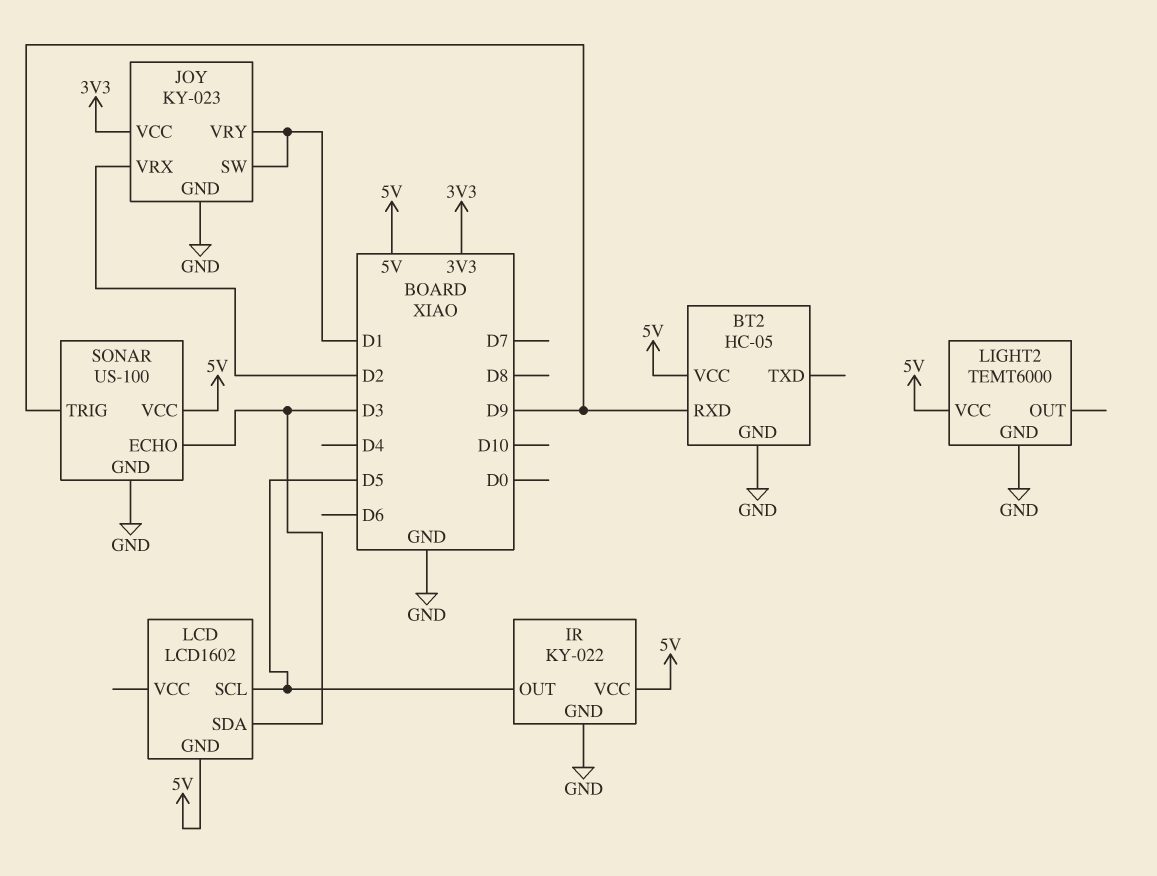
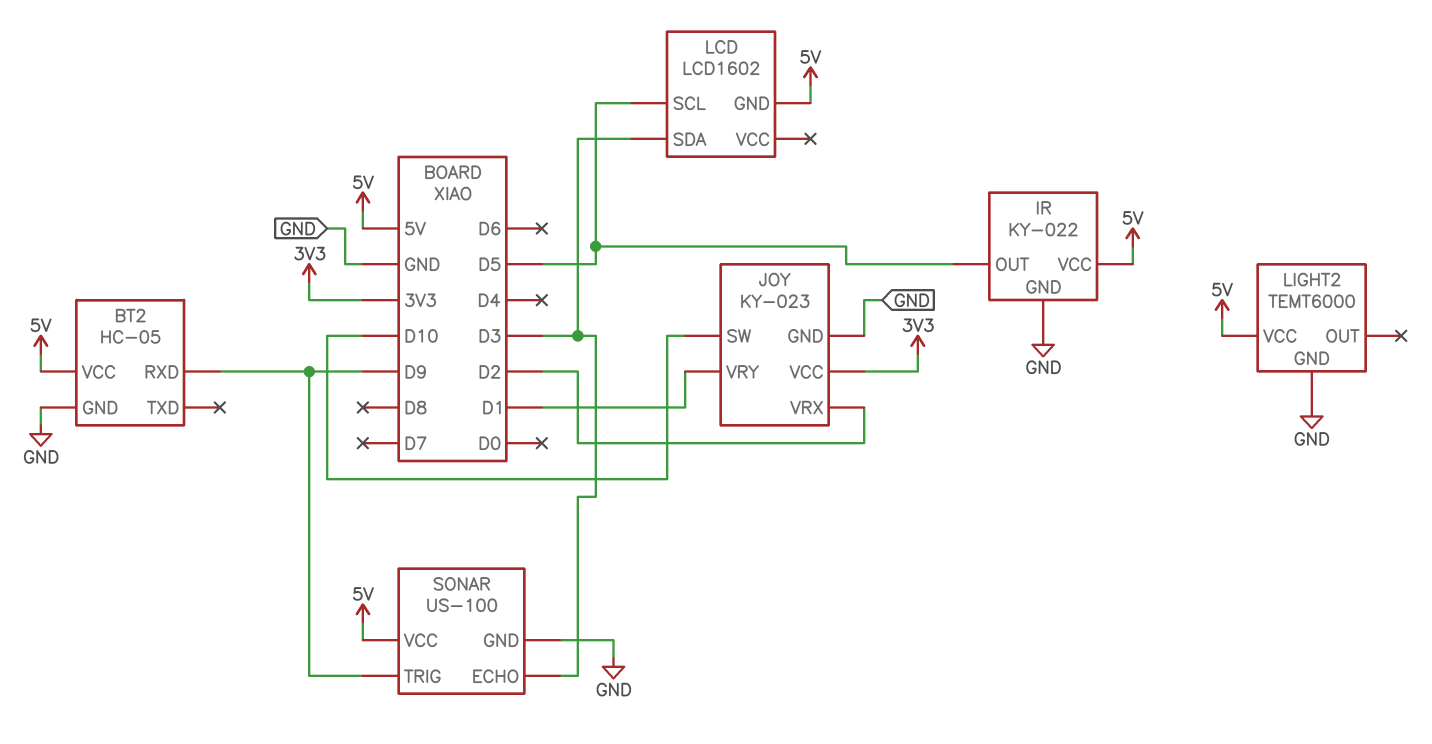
JOY pin SW: D1 -> D10

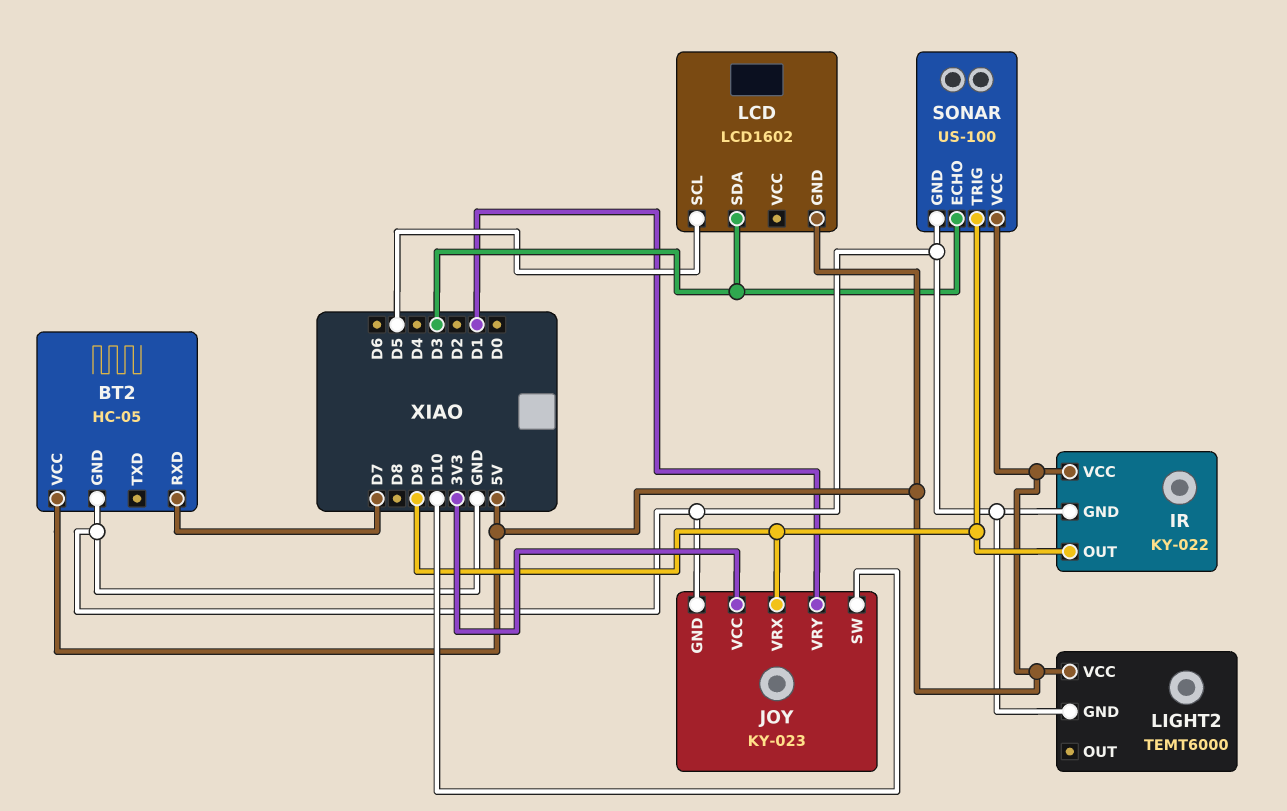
BT2 pin RXD: D9 -> D7
IR pin OUT: D5 -> D9
JOY pin VRX: D2 -> D9

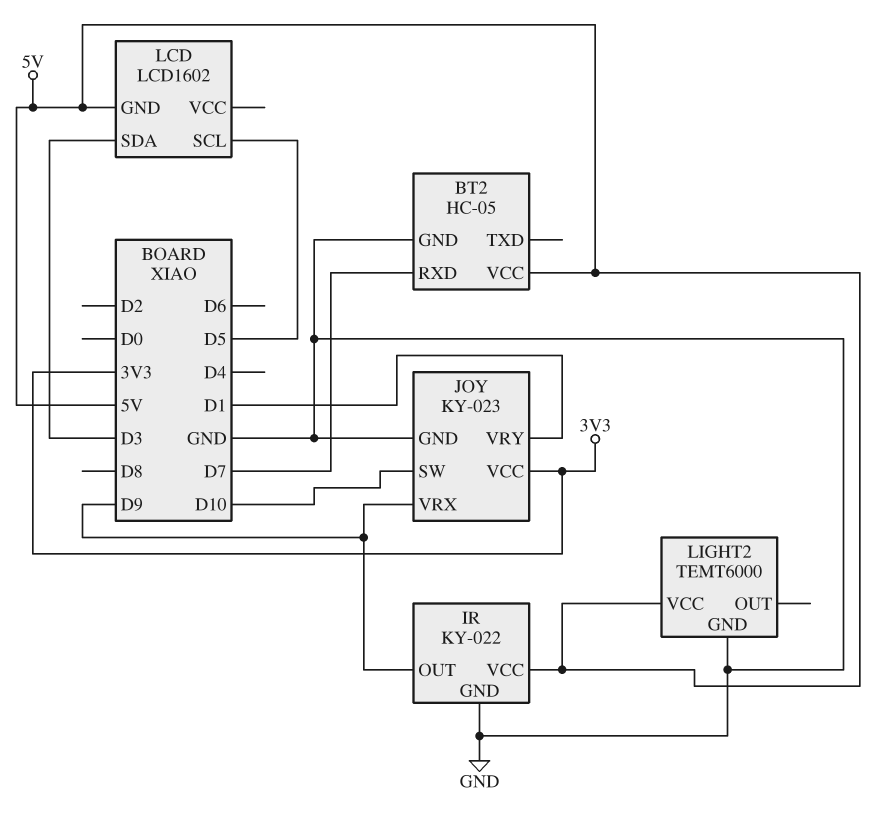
SONAR: US-100 -> none
SONAR pin ECHO: D3 -> none
SONAR pin GND: GND -> none
SONAR pin TRIG: D9 -> none
SONAR pin VCC: 5V -> none

